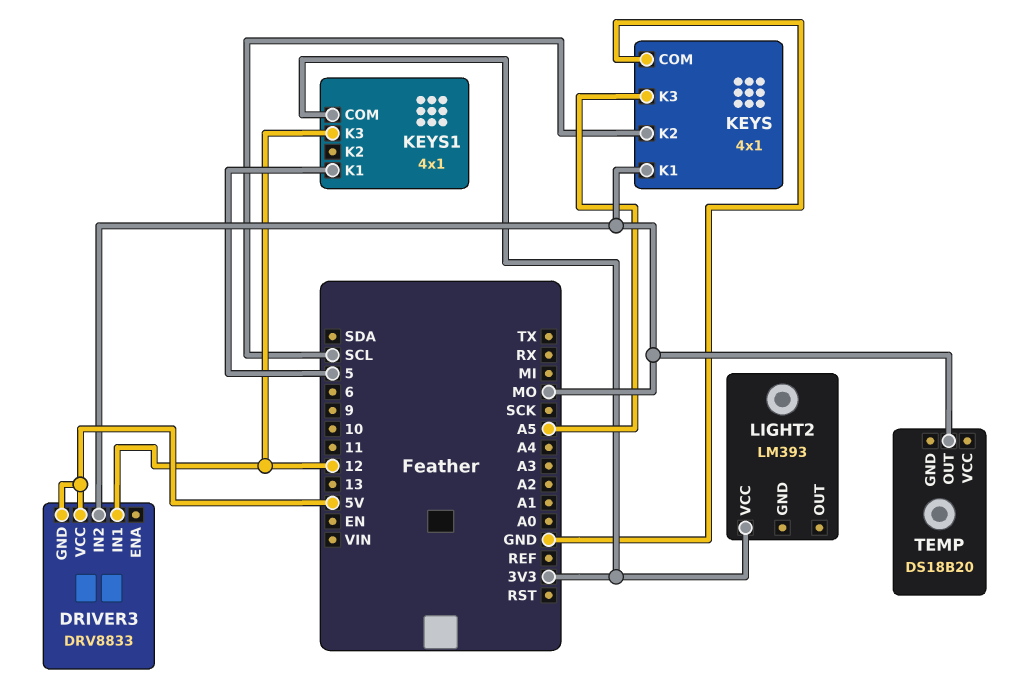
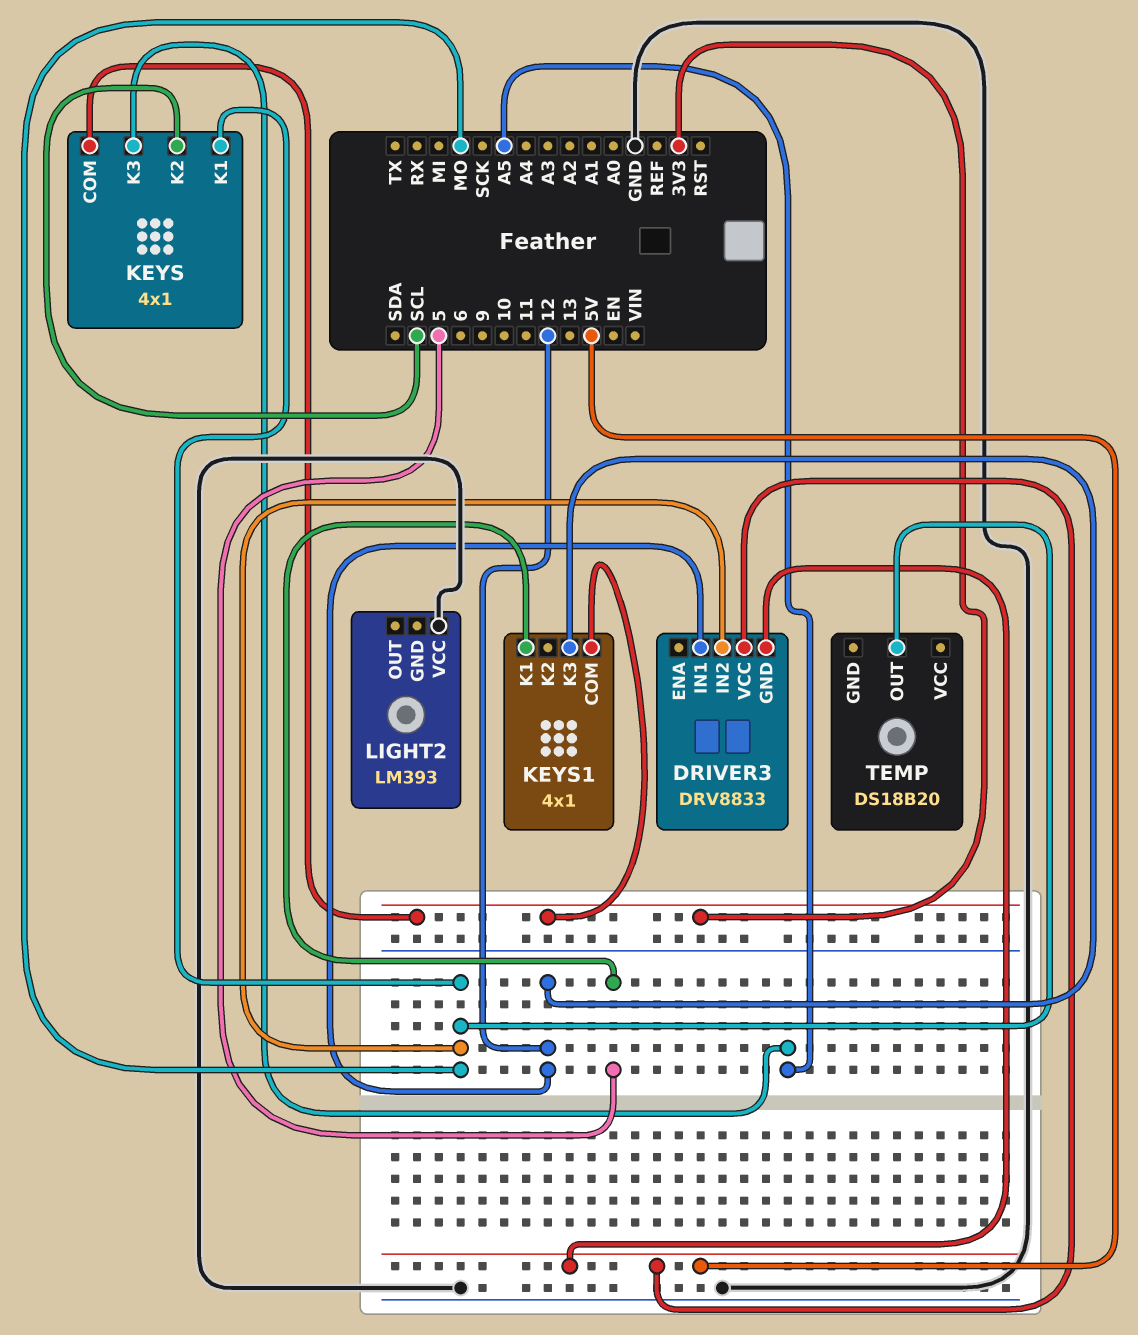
KEYS pin COM: GND -> 3V3
LIGHT2 pin VCC: 3V3 -> GND

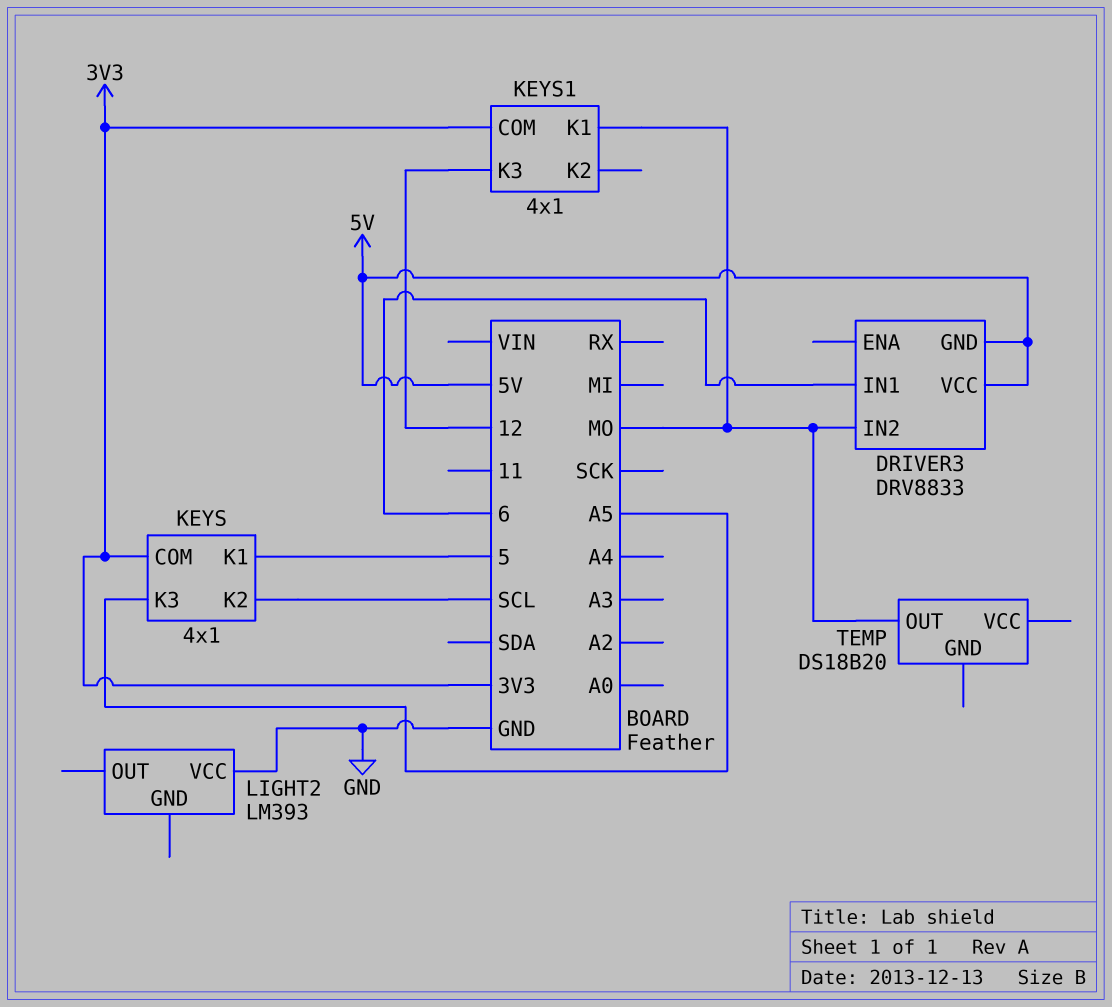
DRIVER3 pin IN1: 12 -> 6
KEYS pin K1: MO -> 5
KEYS1 pin K1: 5 -> MO

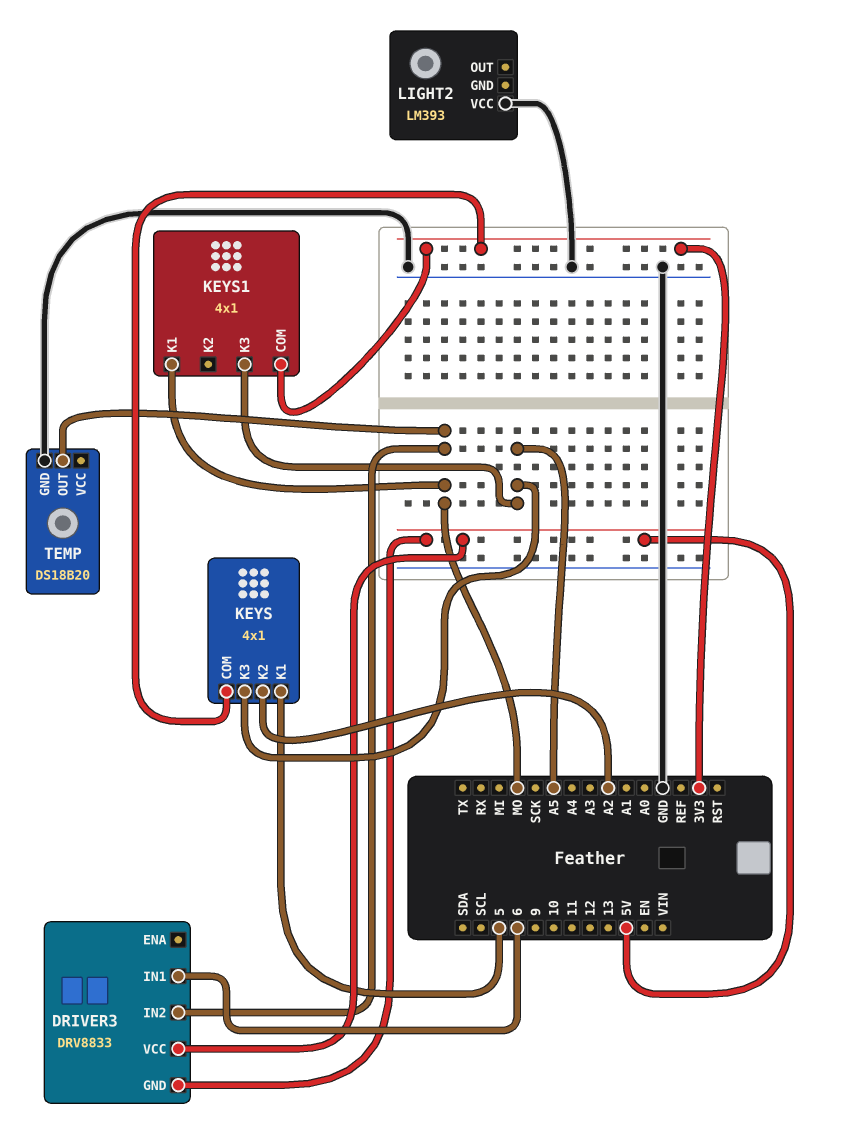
KEYS pin K2: SCL -> A2
KEYS1 pin K3: 12 -> A5
TEMP pin GND: none -> GND

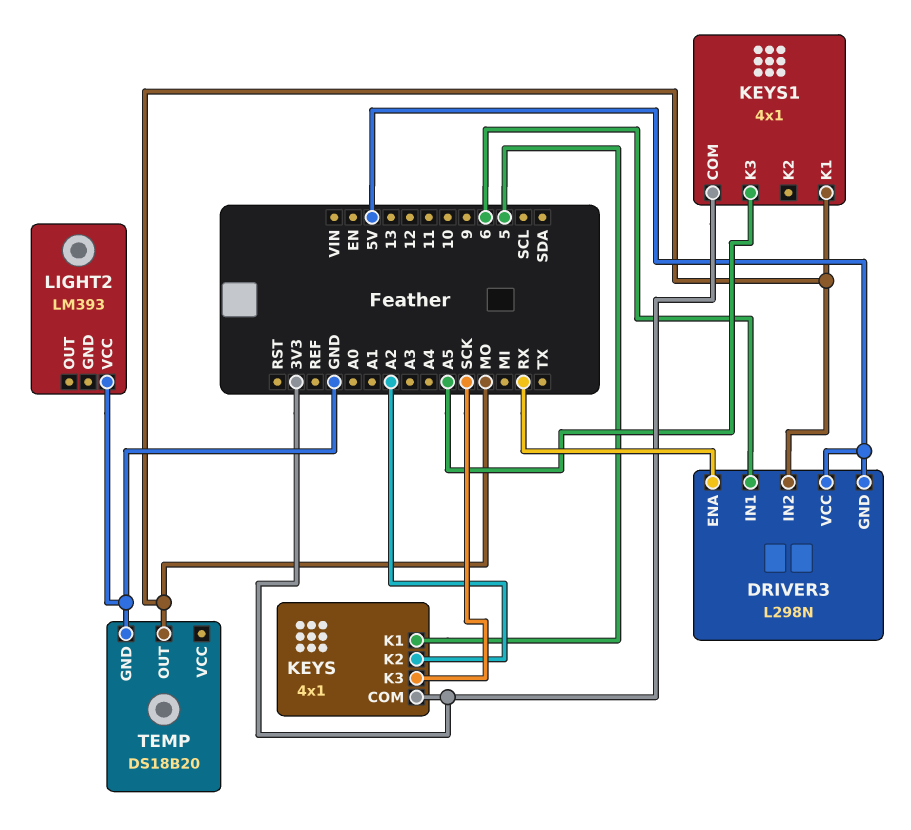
DRIVER3: DRV8833 -> L298N
DRIVER3 pin ENA: none -> RX
KEYS pin K3: A5 -> SCK

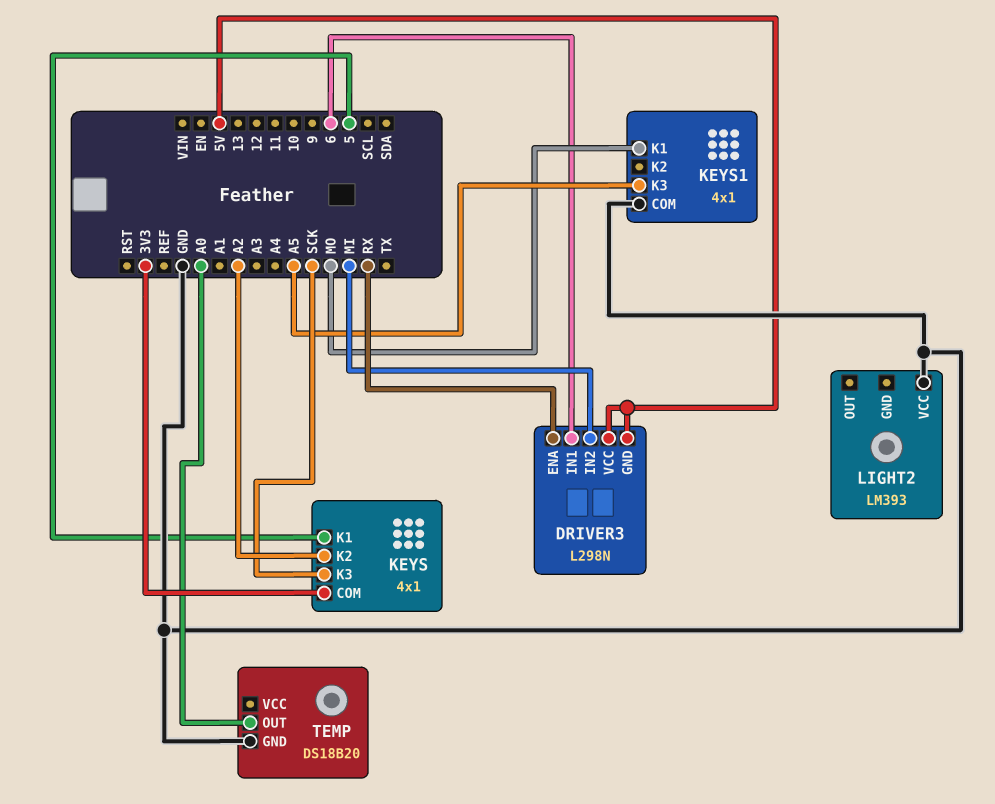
DRIVER3 pin IN2: MO -> MI
KEYS1 pin COM: 3V3 -> GND
TEMP pin OUT: MO -> A0

